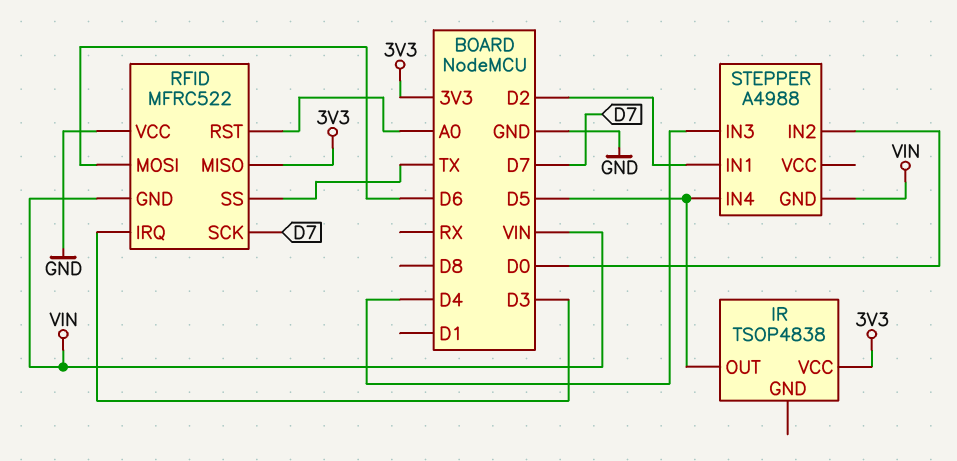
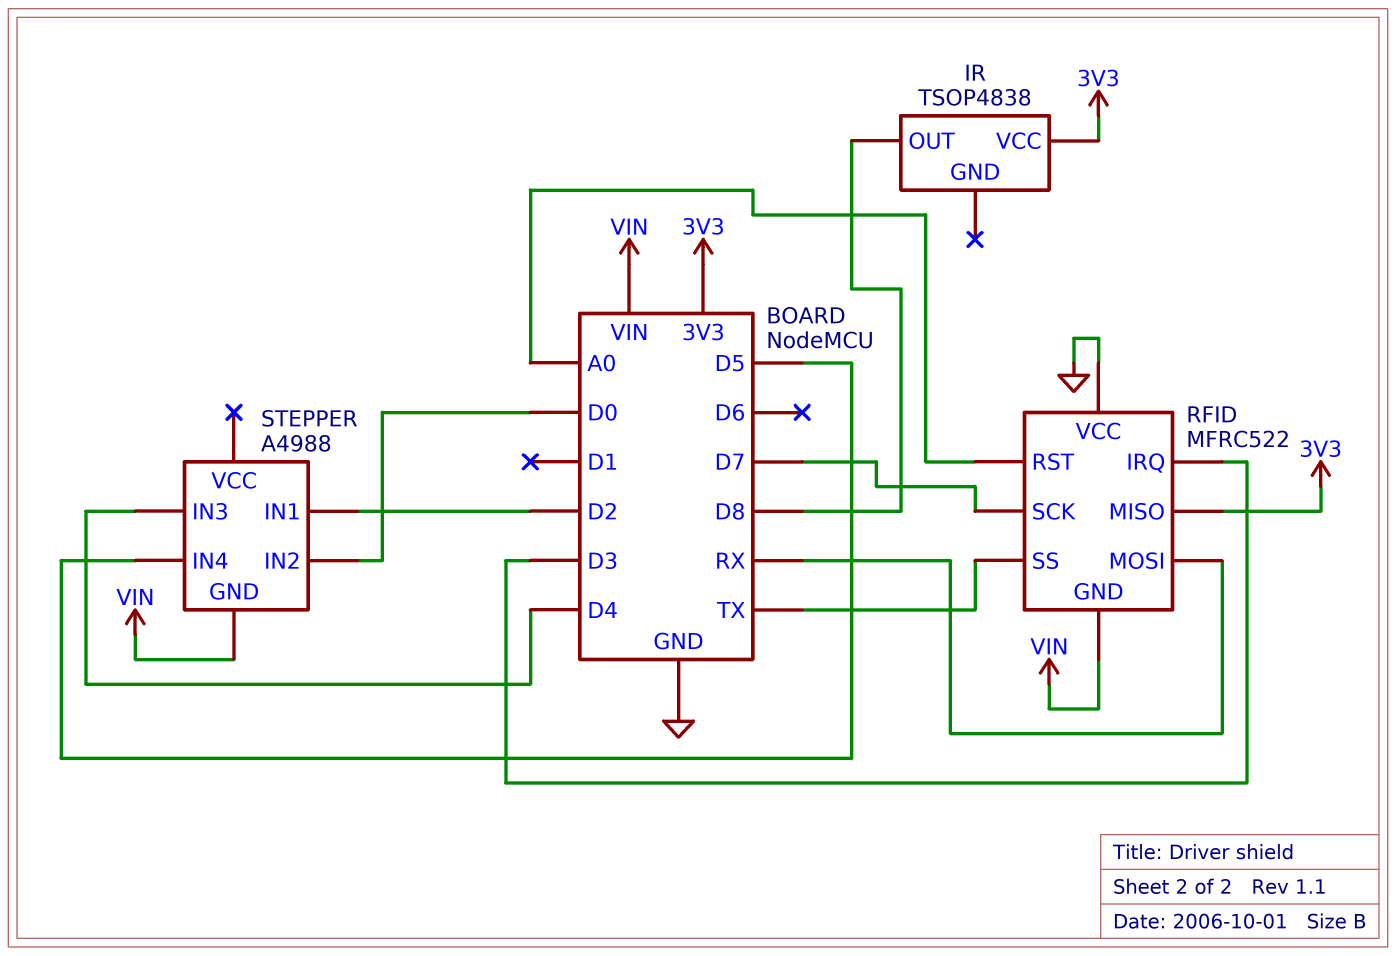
IR pin OUT: D5 -> D8
RFID pin MOSI: D6 -> RX

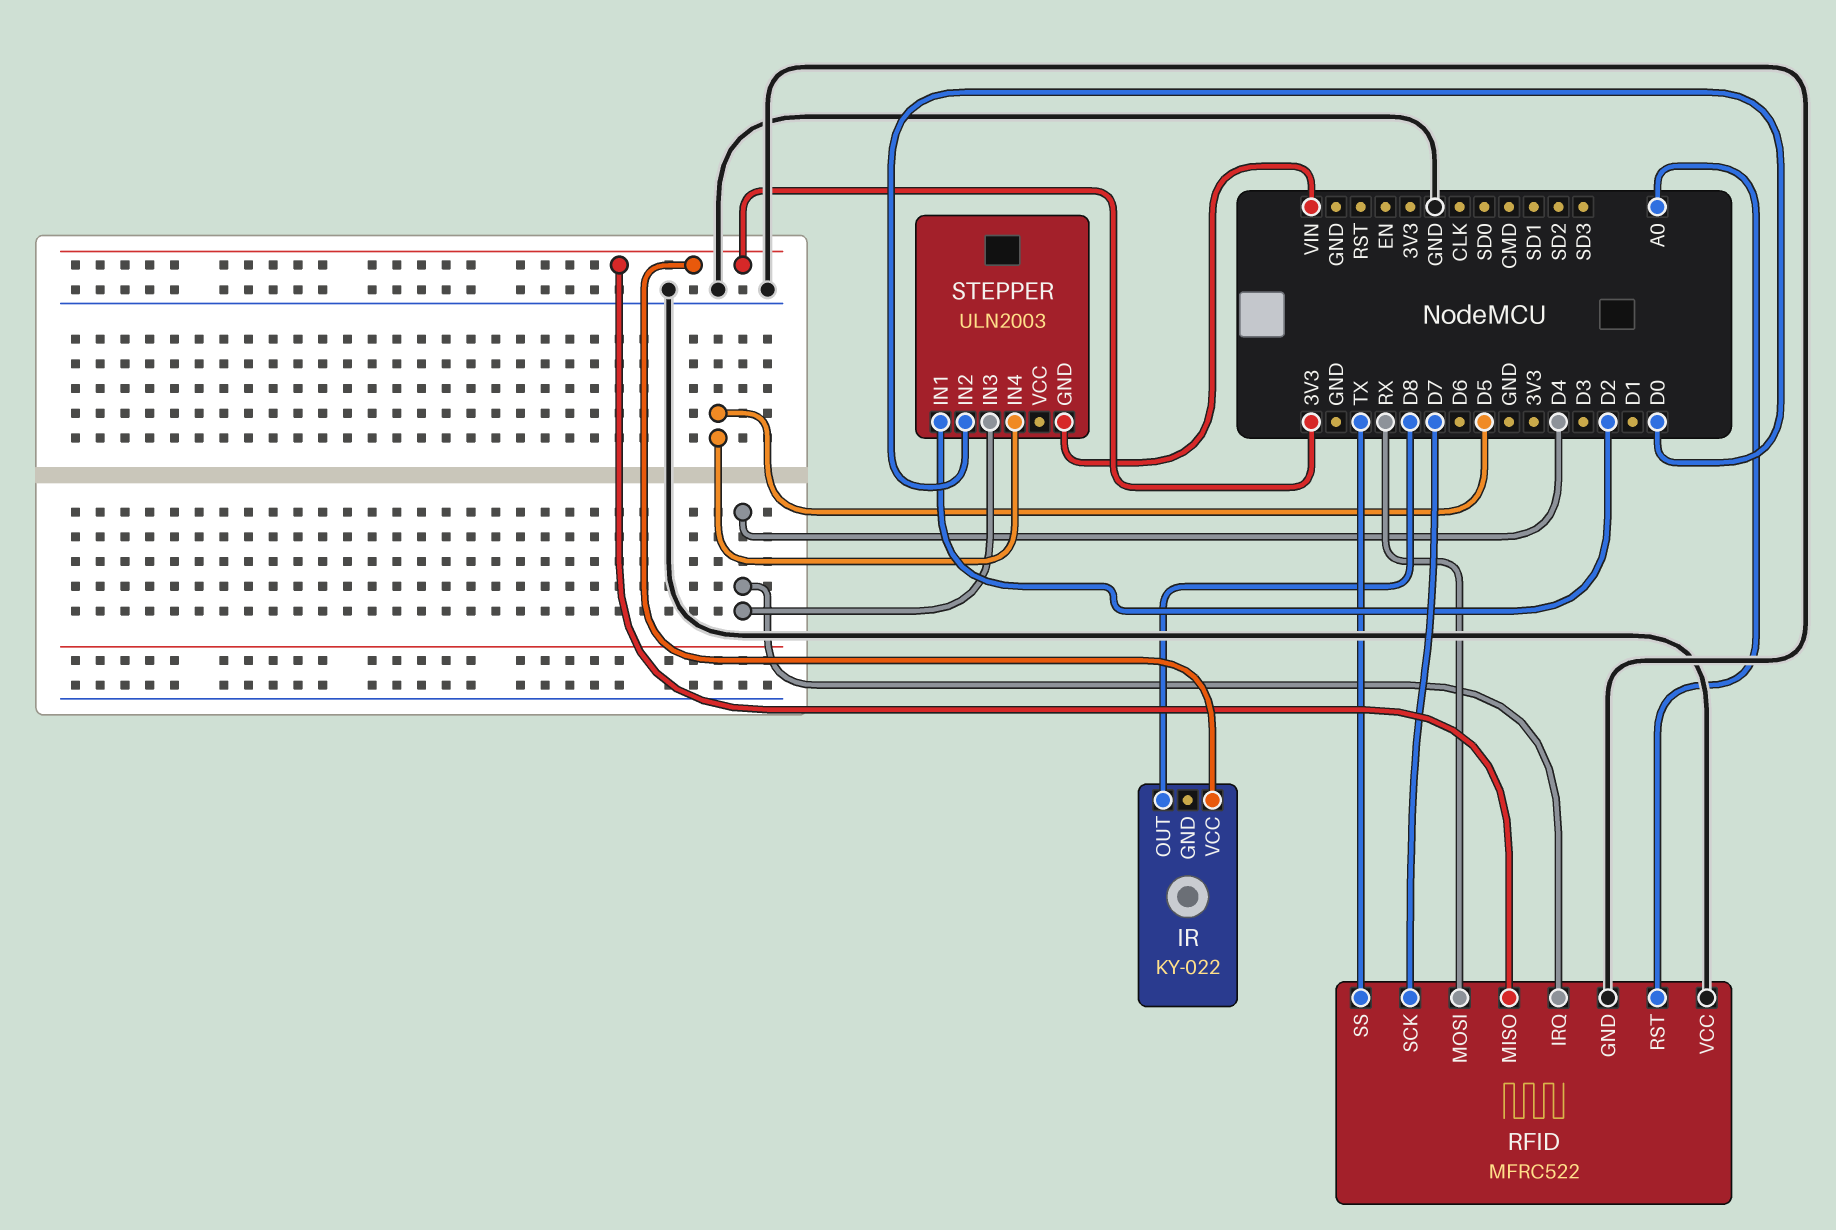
IR: TSOP4838 -> KY-022
RFID pin GND: VIN -> GND
RFID pin IRQ: D3 -> D4
STEPPER: A4988 -> ULN2003

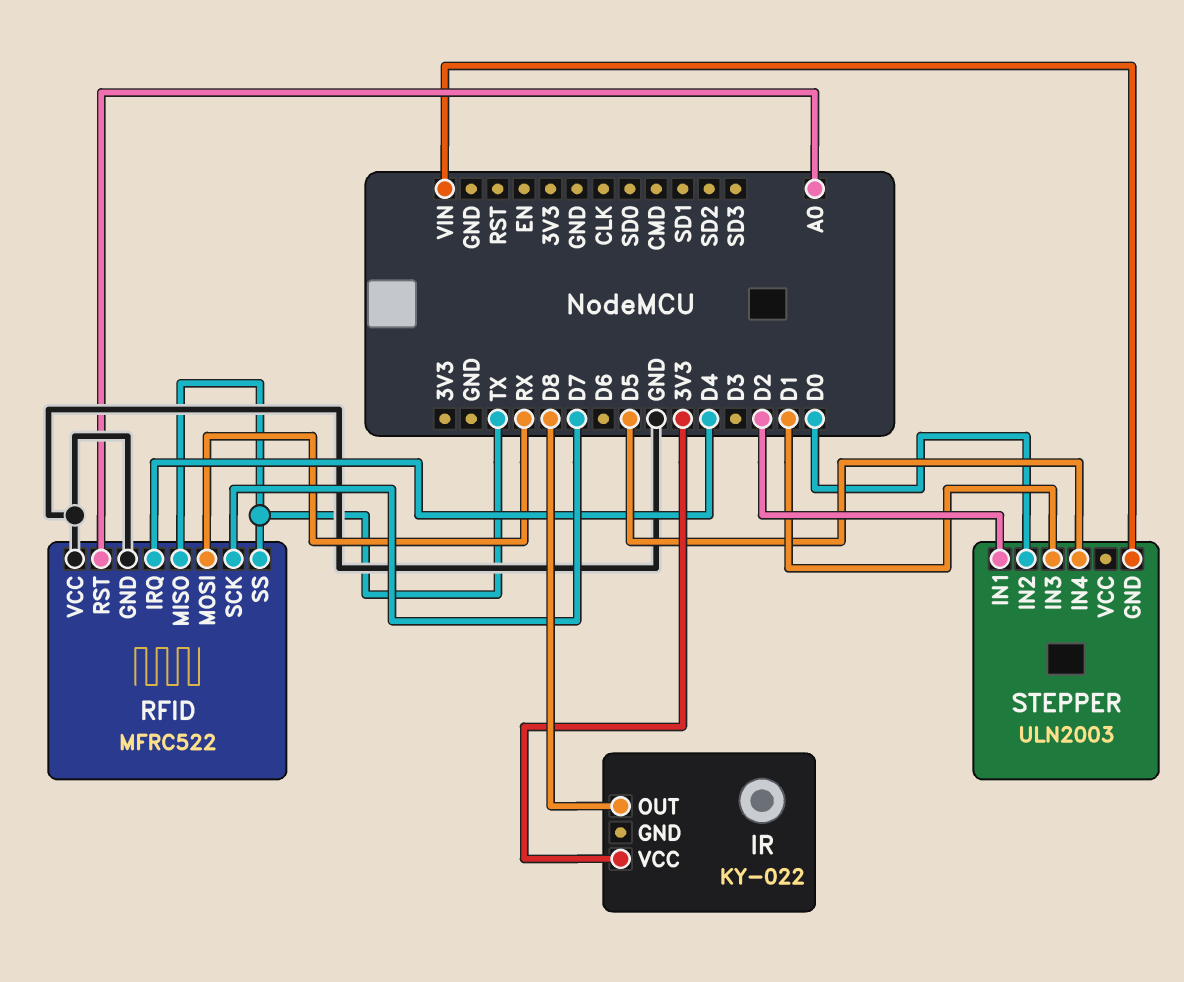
RFID pin MISO: 3V3 -> TX
STEPPER pin IN3: D4 -> D1

